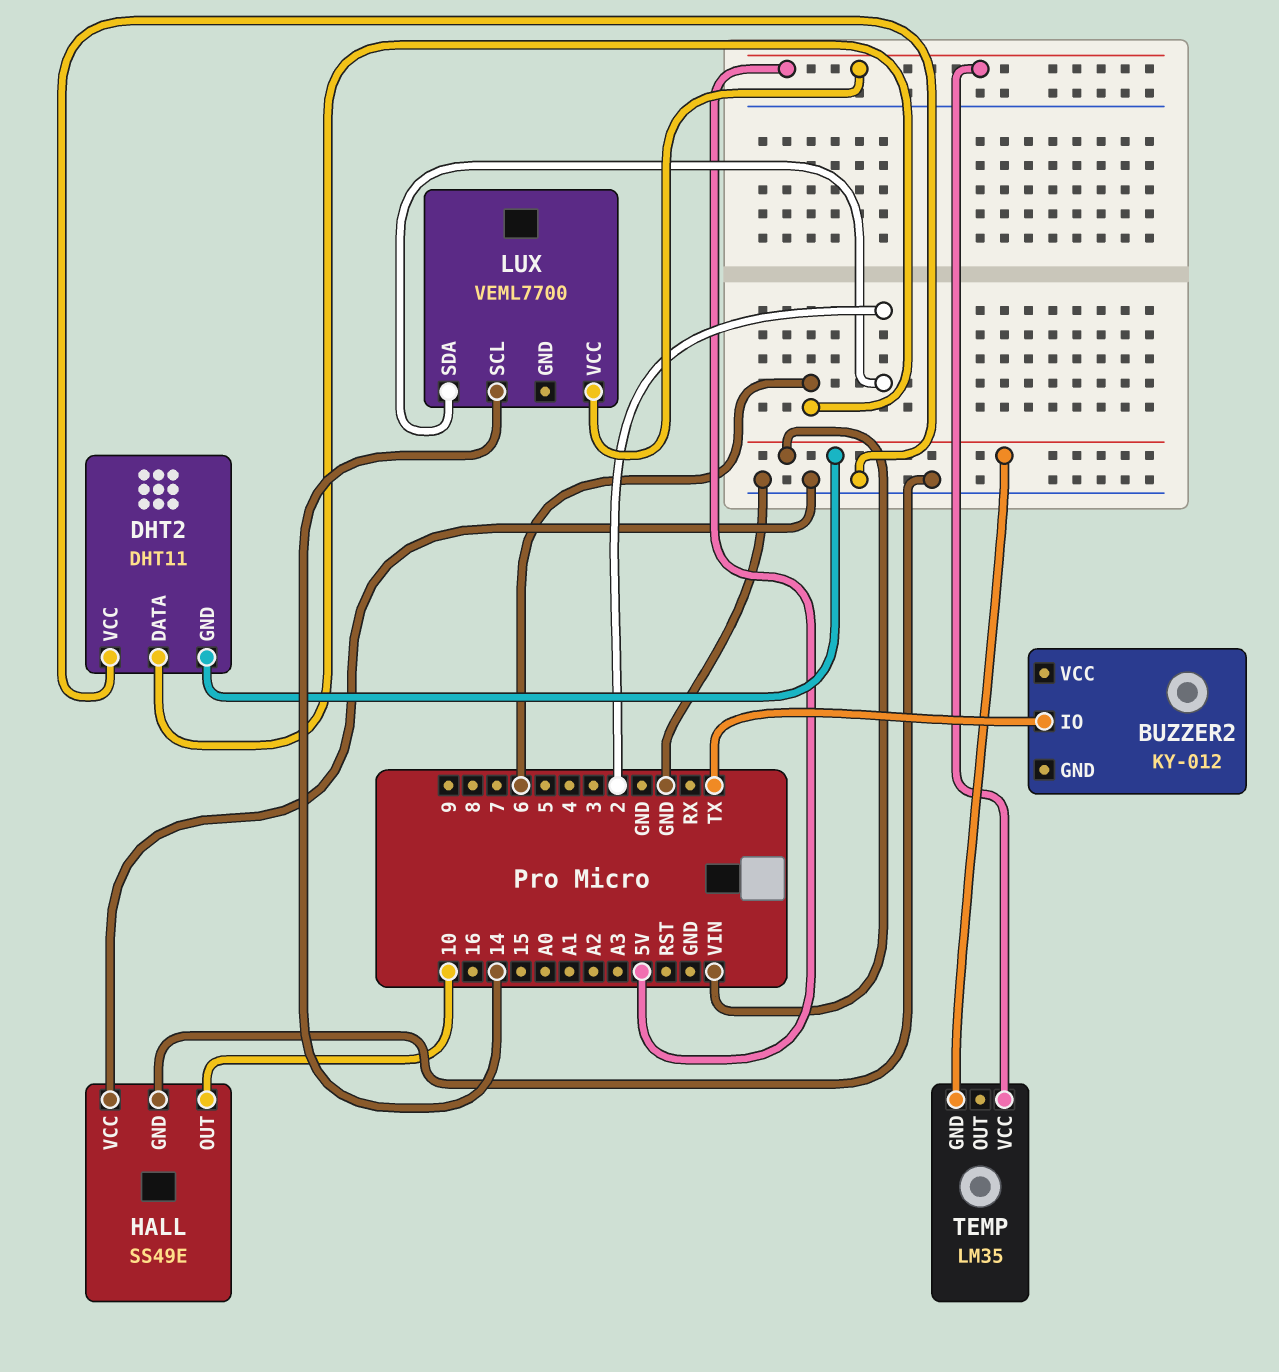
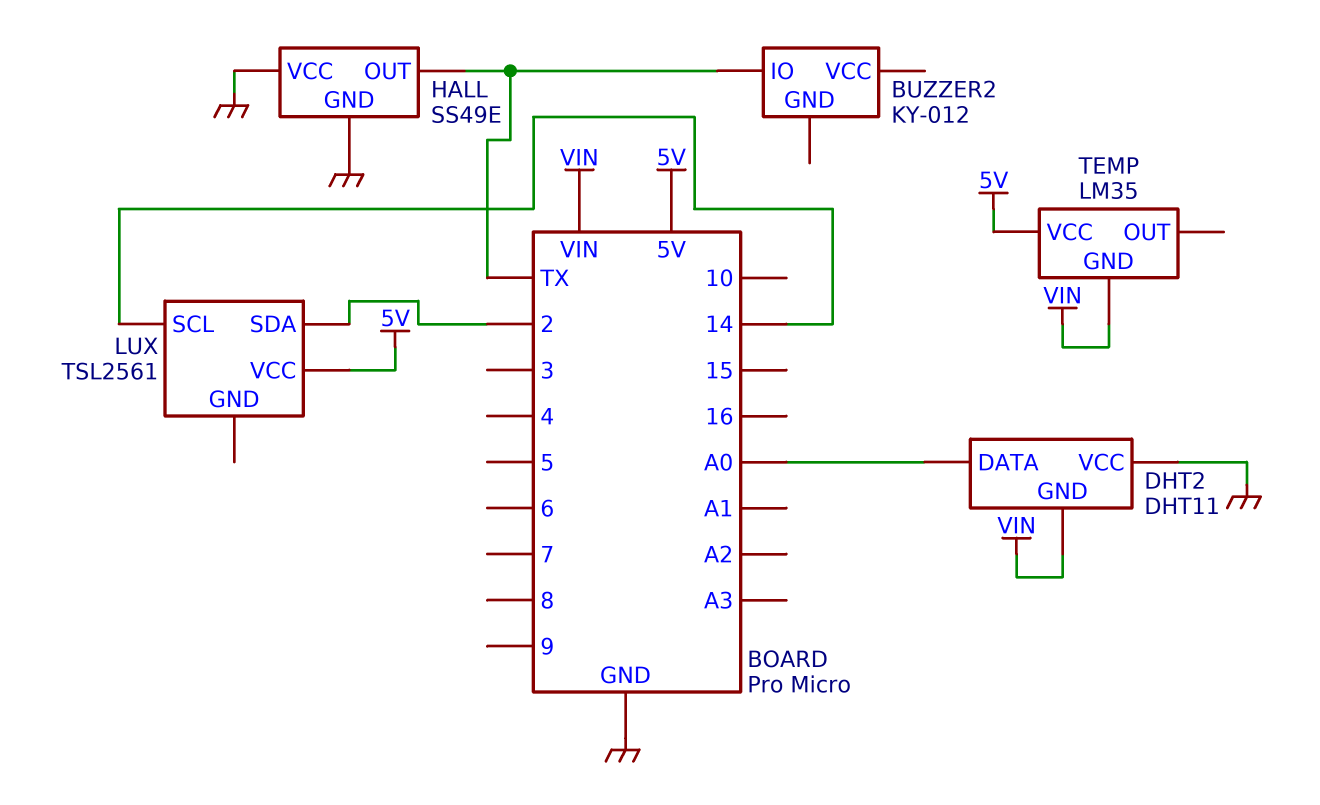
DHT2 pin DATA: 6 -> A0
HALL pin OUT: 10 -> TX
LUX: VEML7700 -> TSL2561

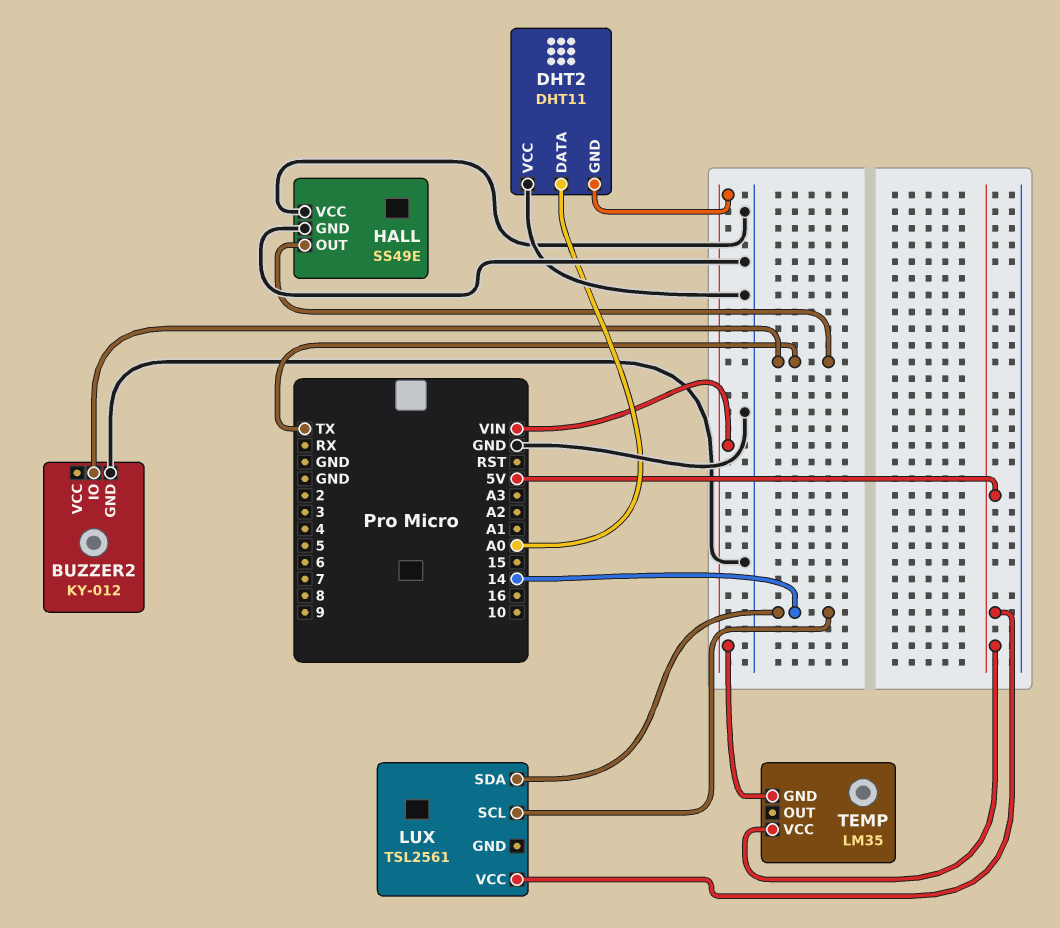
BUZZER2 pin GND: none -> GND
LUX pin SDA: 2 -> 14

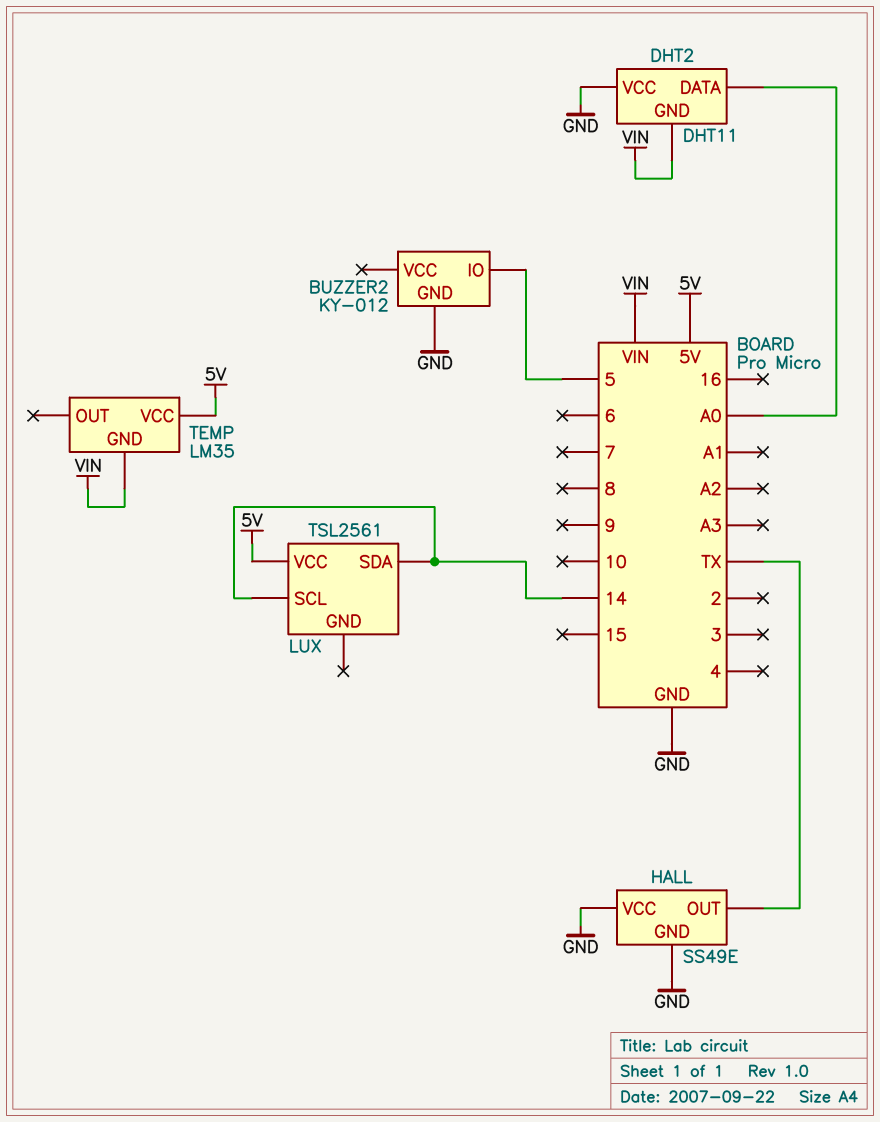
BUZZER2 pin IO: TX -> 5

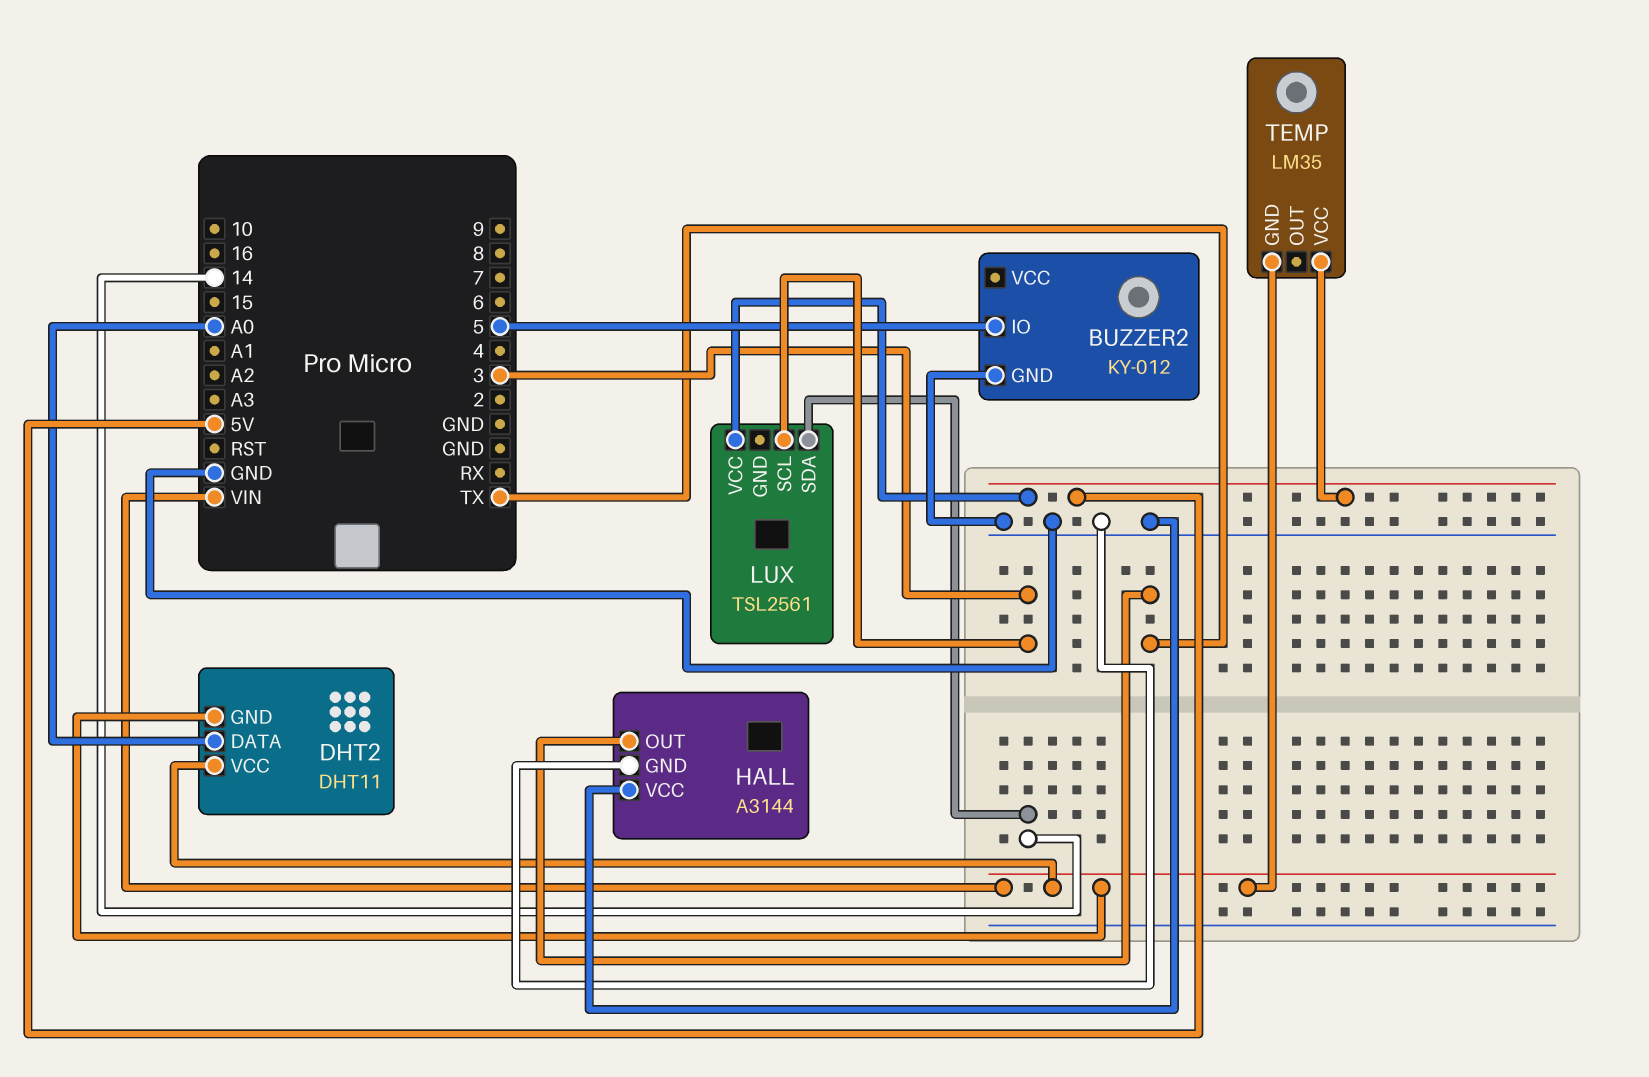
DHT2 pin VCC: GND -> VIN
HALL: SS49E -> A3144
LUX pin SCL: 14 -> 3

